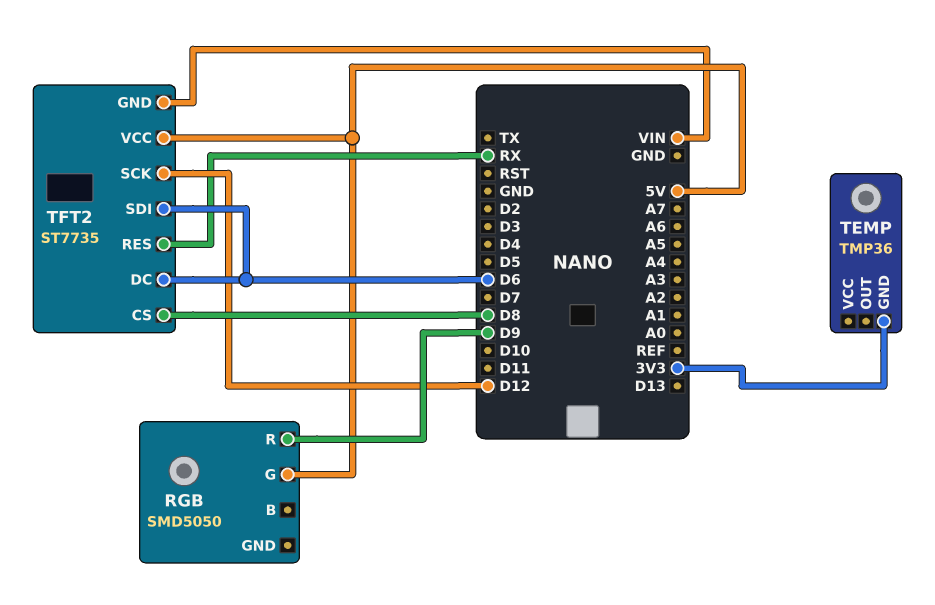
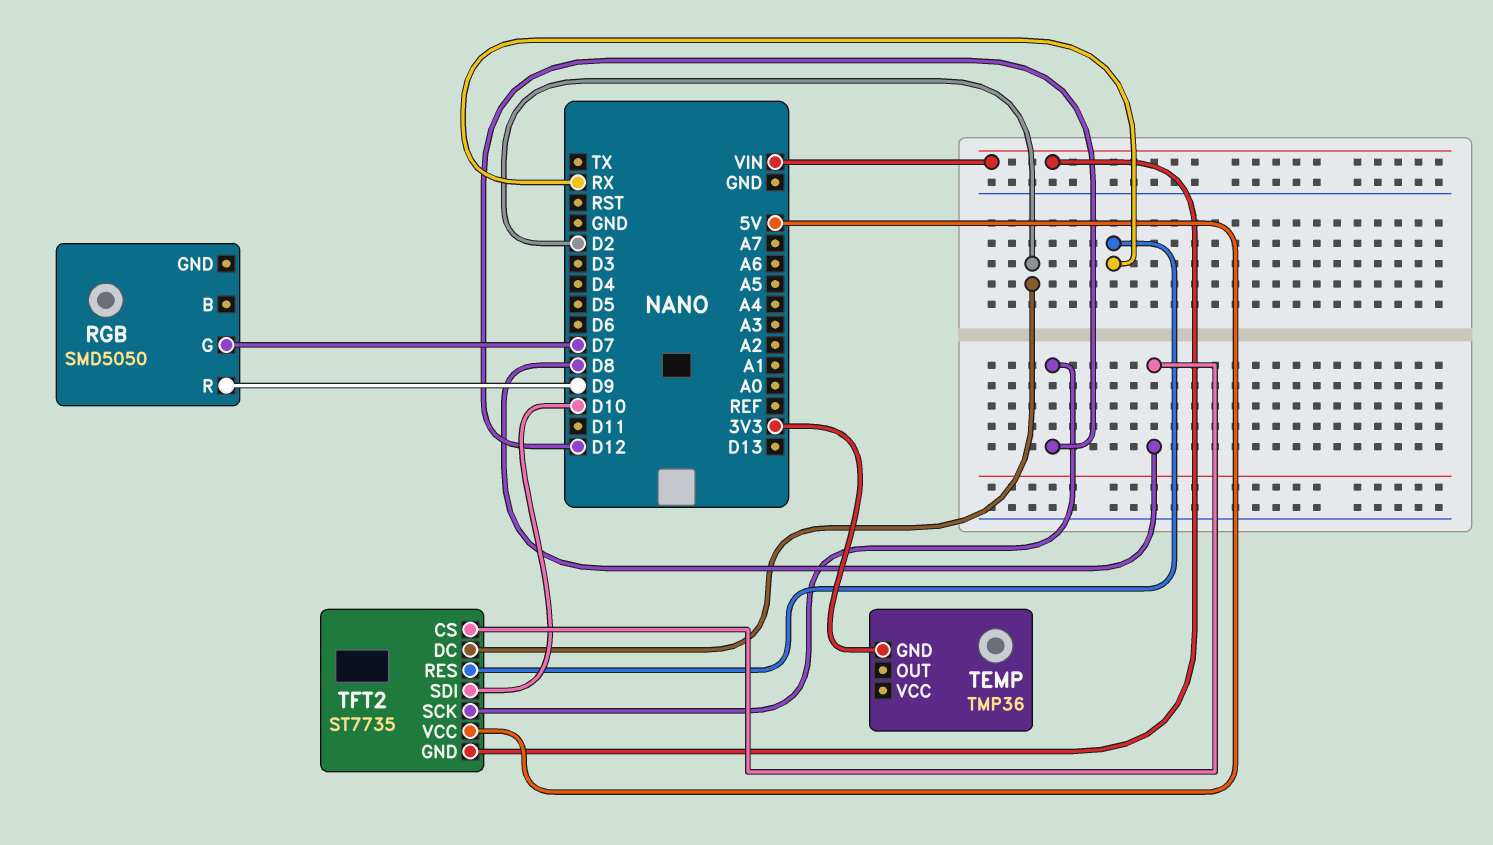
RGB pin G: 5V -> D7
TFT2 pin DC: D6 -> D2
TFT2 pin SDI: D6 -> D10

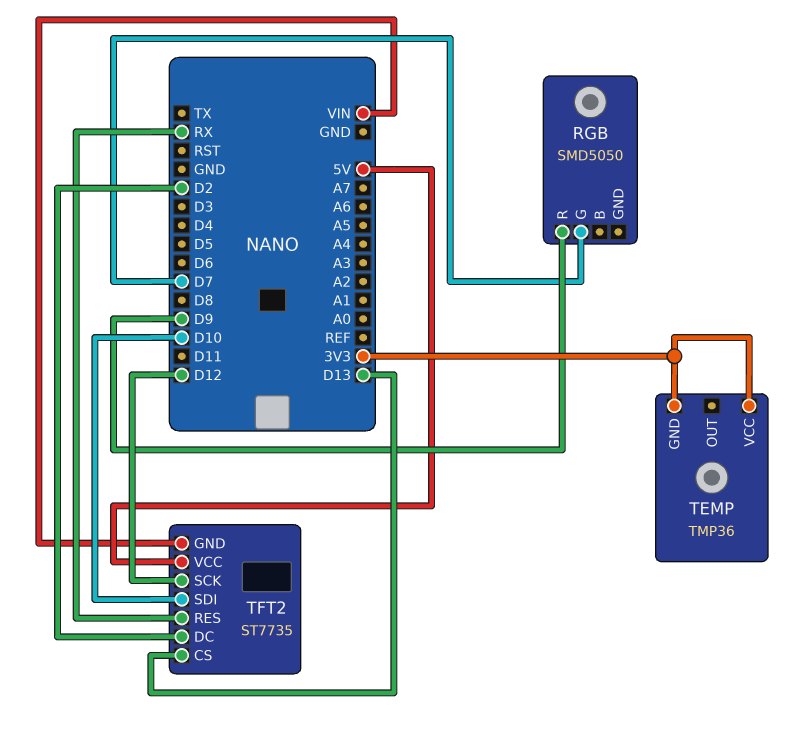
TEMP pin VCC: none -> 3V3
TFT2 pin CS: D8 -> D13

